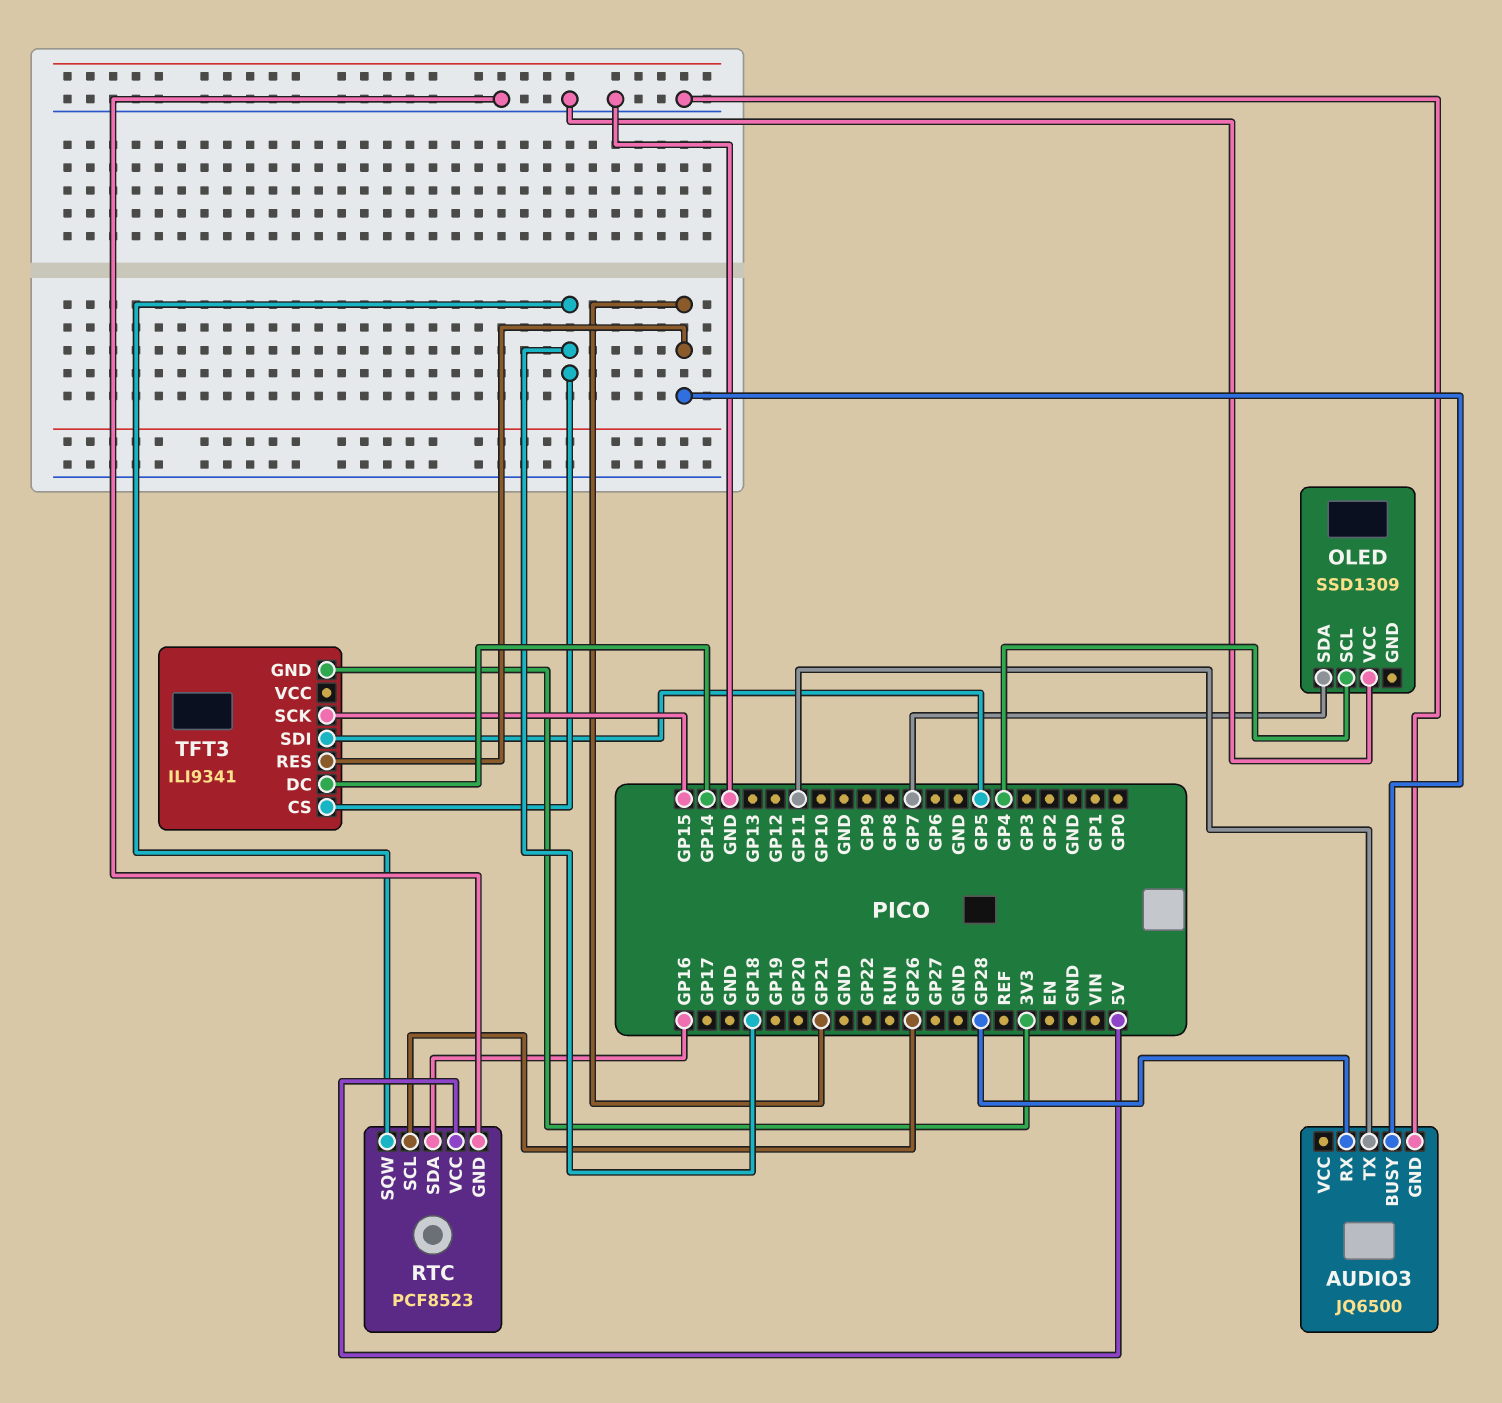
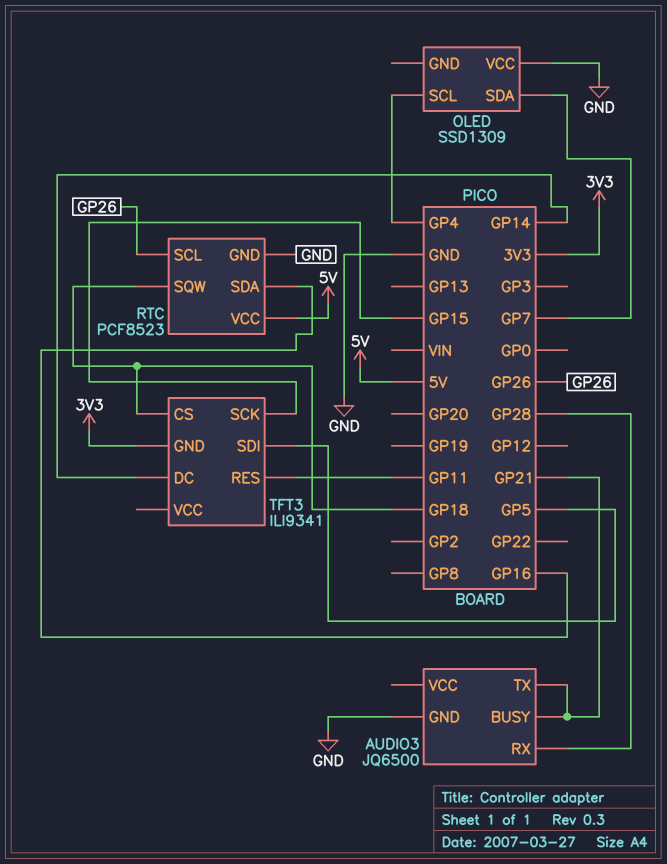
AUDIO3 pin TX: GP11 -> GP21
TFT3 pin RES: GP21 -> GP11

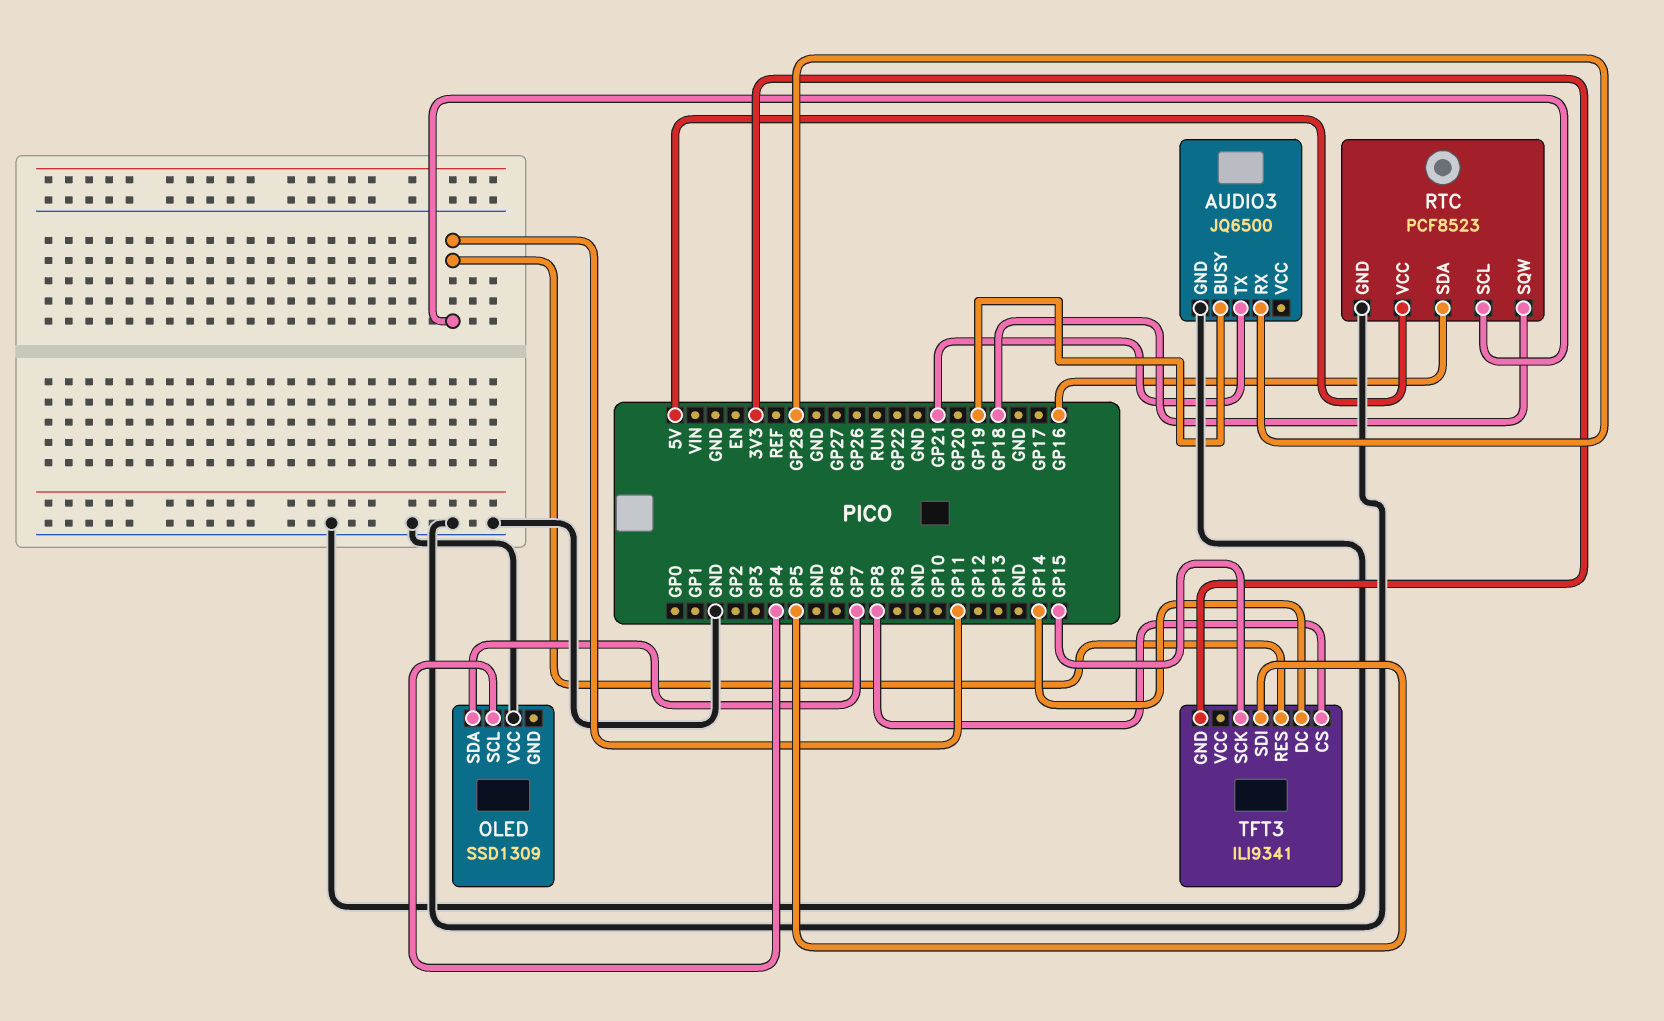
AUDIO3 pin BUSY: GP21 -> GP19
RTC pin SCL: GP26 -> GP11
TFT3 pin CS: GP18 -> GP8

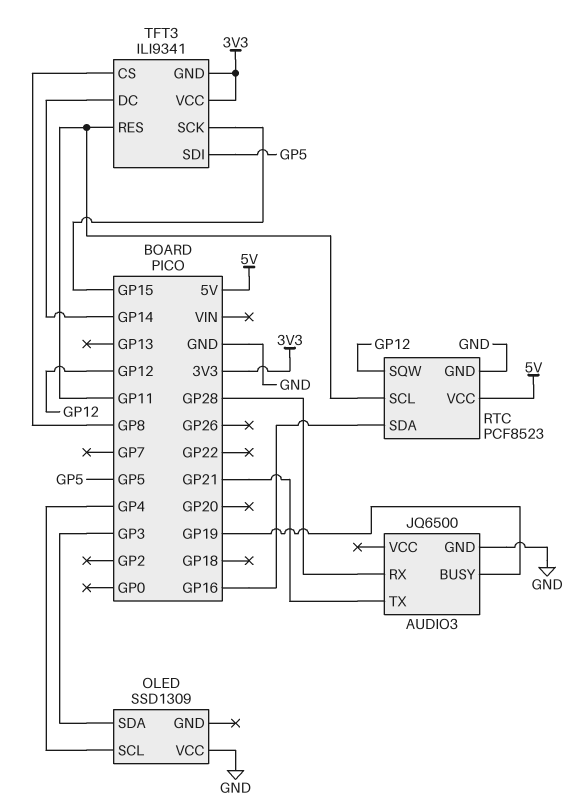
OLED pin SDA: GP7 -> GP3
RTC pin SQW: GP18 -> GP12
TFT3 pin VCC: none -> 3V3

